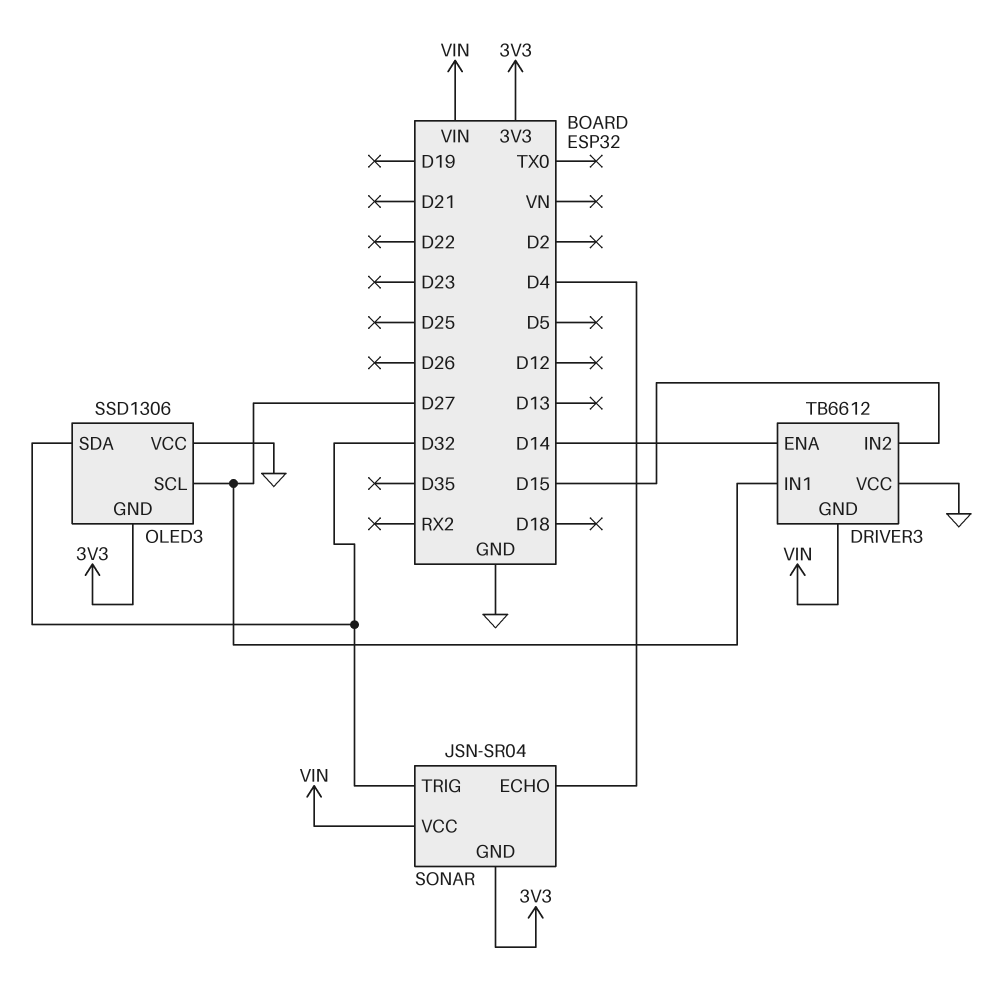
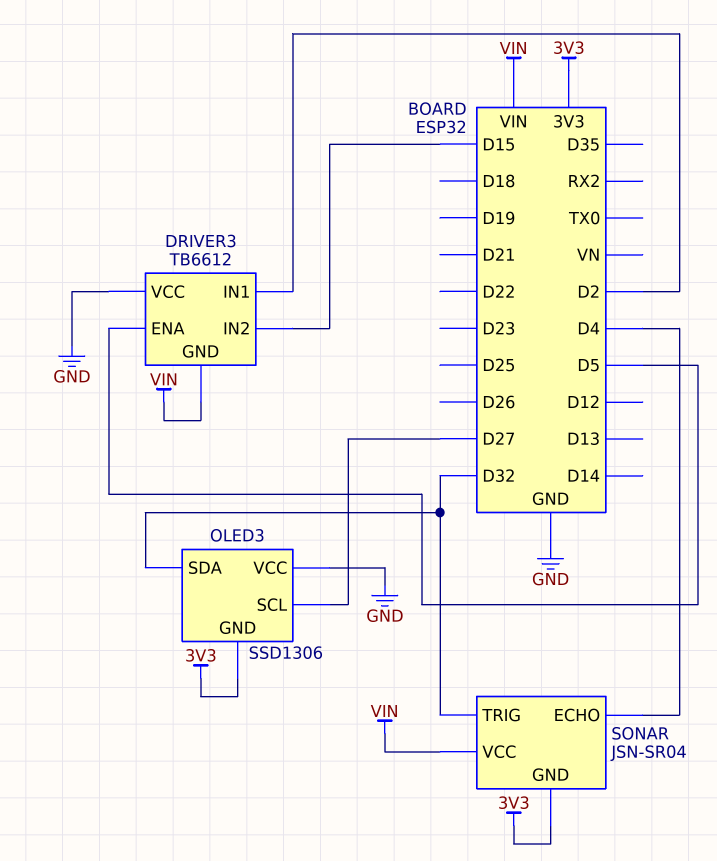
DRIVER3 pin ENA: D14 -> D5
DRIVER3 pin IN1: D27 -> D2

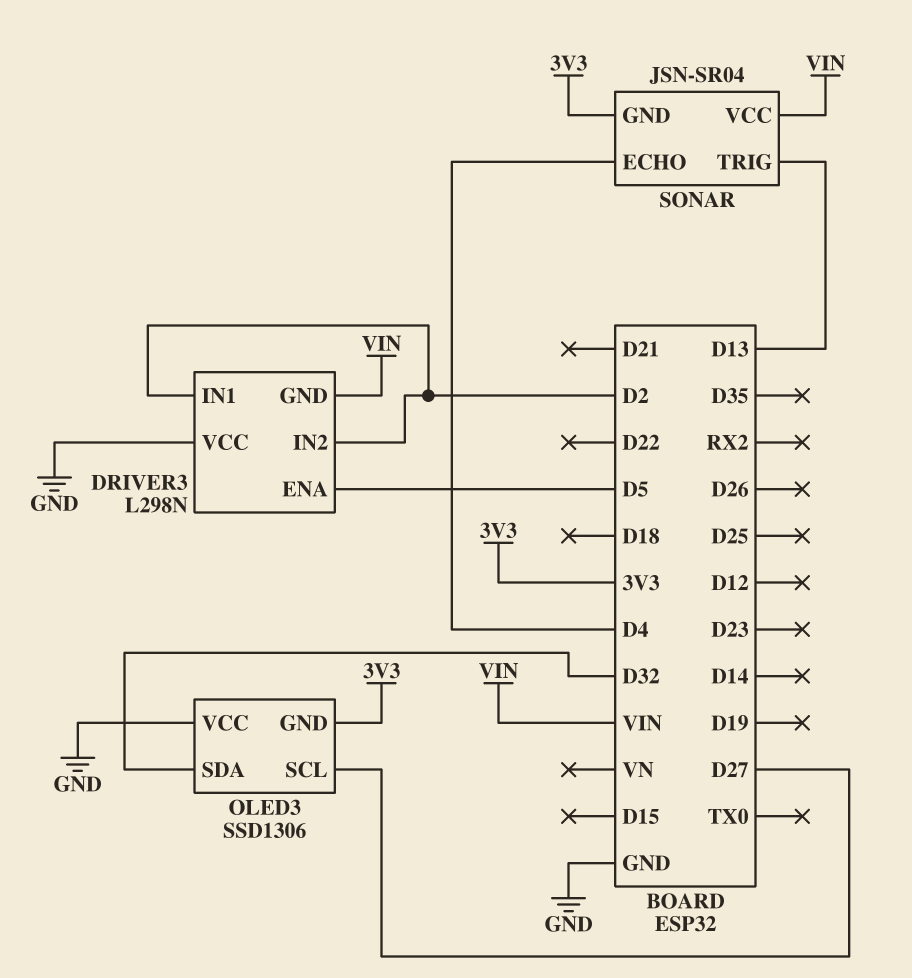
DRIVER3: TB6612 -> L298N
DRIVER3 pin IN2: D15 -> D2
SONAR pin TRIG: D32 -> D13

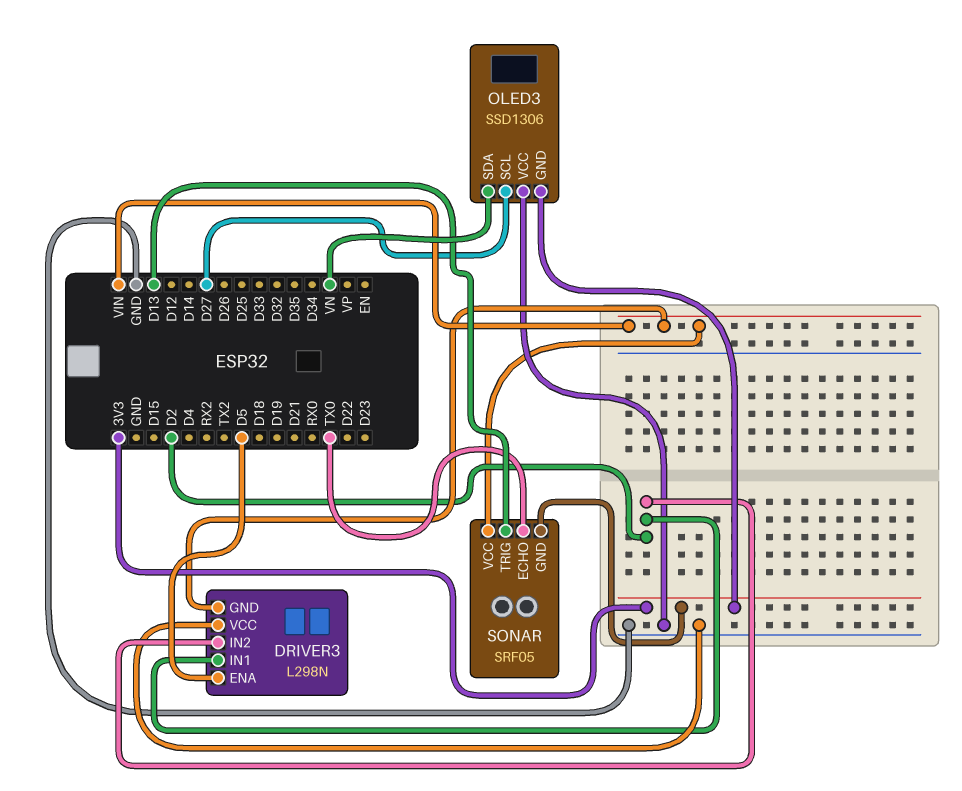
OLED3 pin SDA: D32 -> VN
SONAR: JSN-SR04 -> SRF05
SONAR pin ECHO: D4 -> TX0

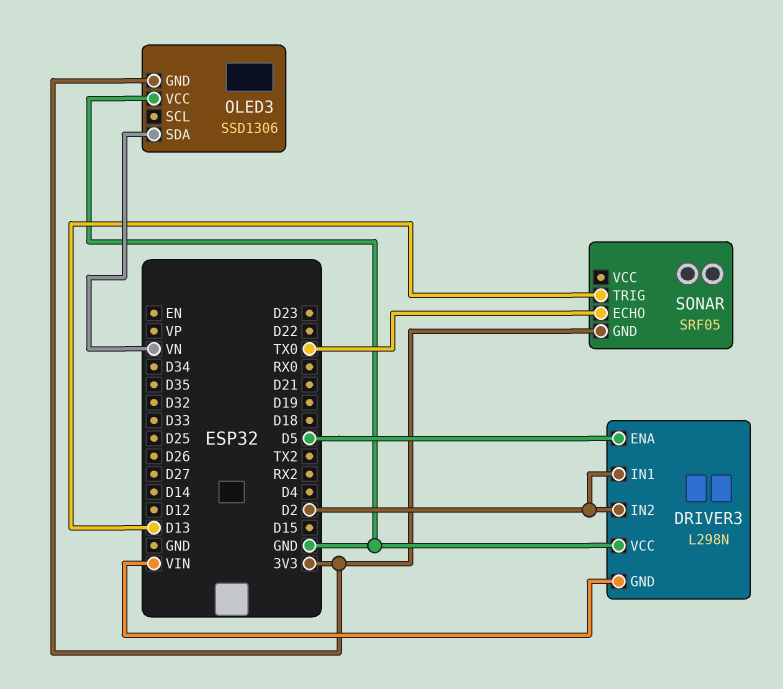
OLED3 pin SCL: D27 -> none
SONAR pin VCC: VIN -> none

